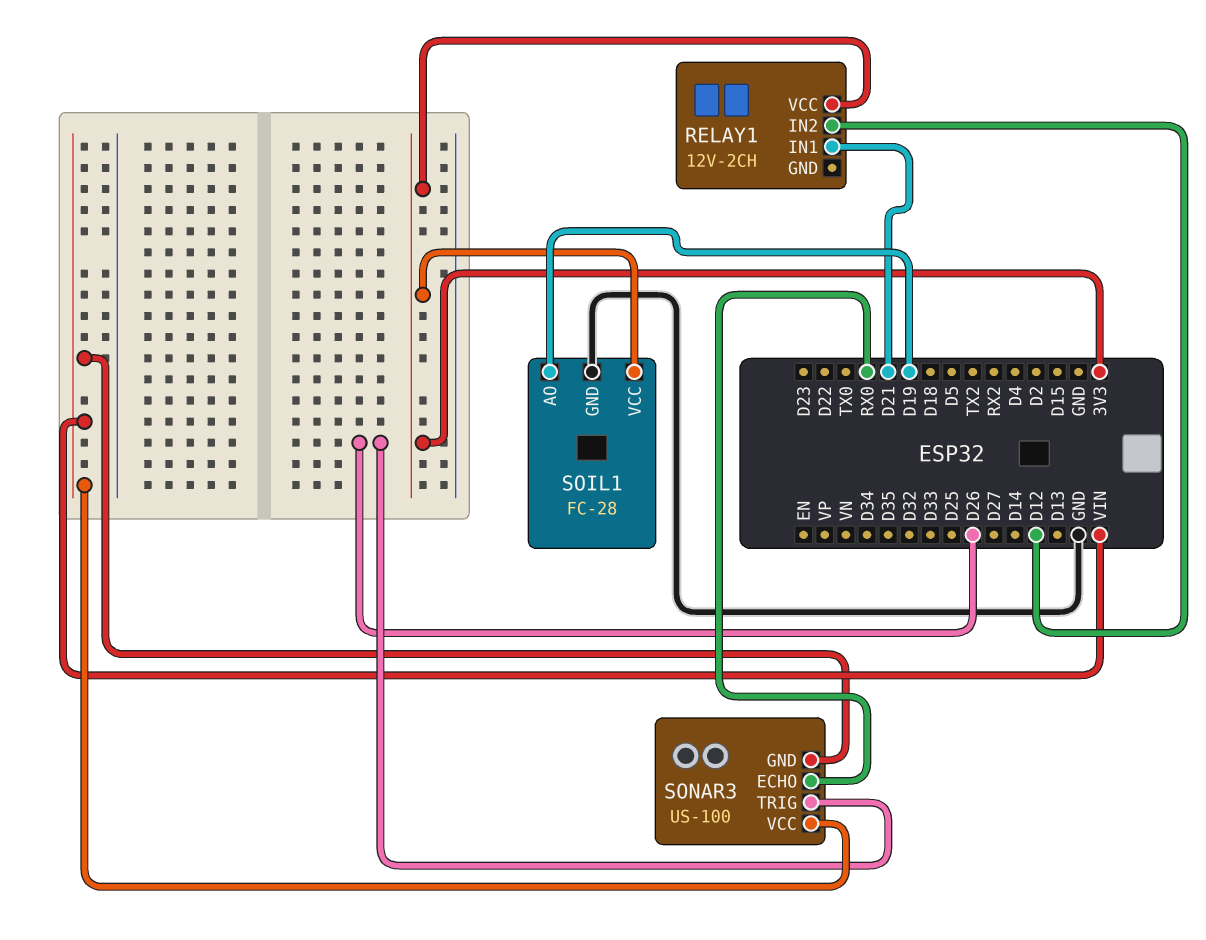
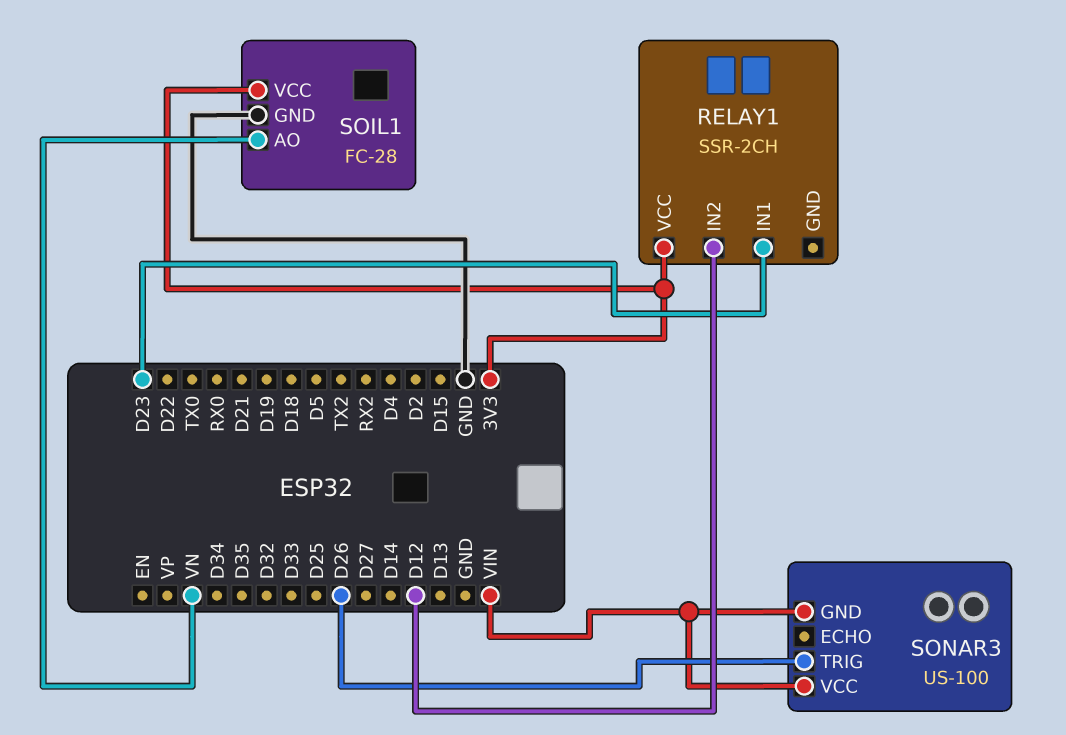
RELAY1: 12V-2CH -> SSR-2CH
RELAY1 pin IN1: D21 -> D23
SOIL1 pin AO: D19 -> VN
SONAR3 pin ECHO: RX0 -> none

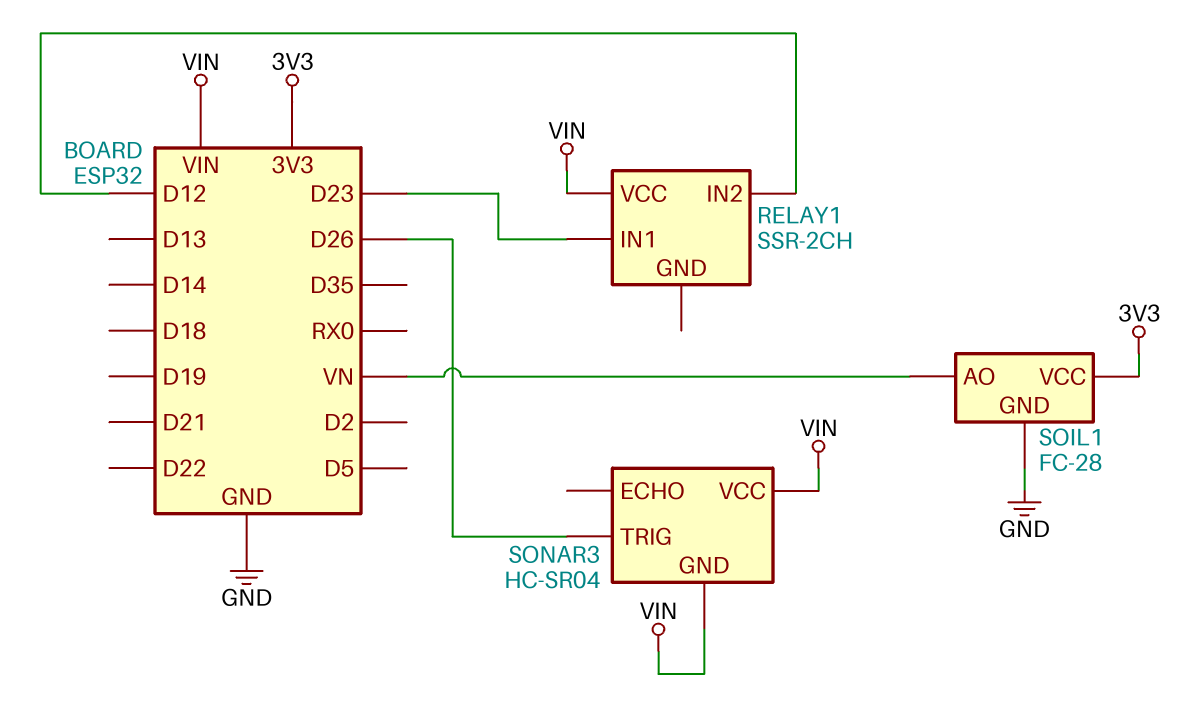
RELAY1 pin VCC: 3V3 -> VIN
SONAR3: US-100 -> HC-SR04

